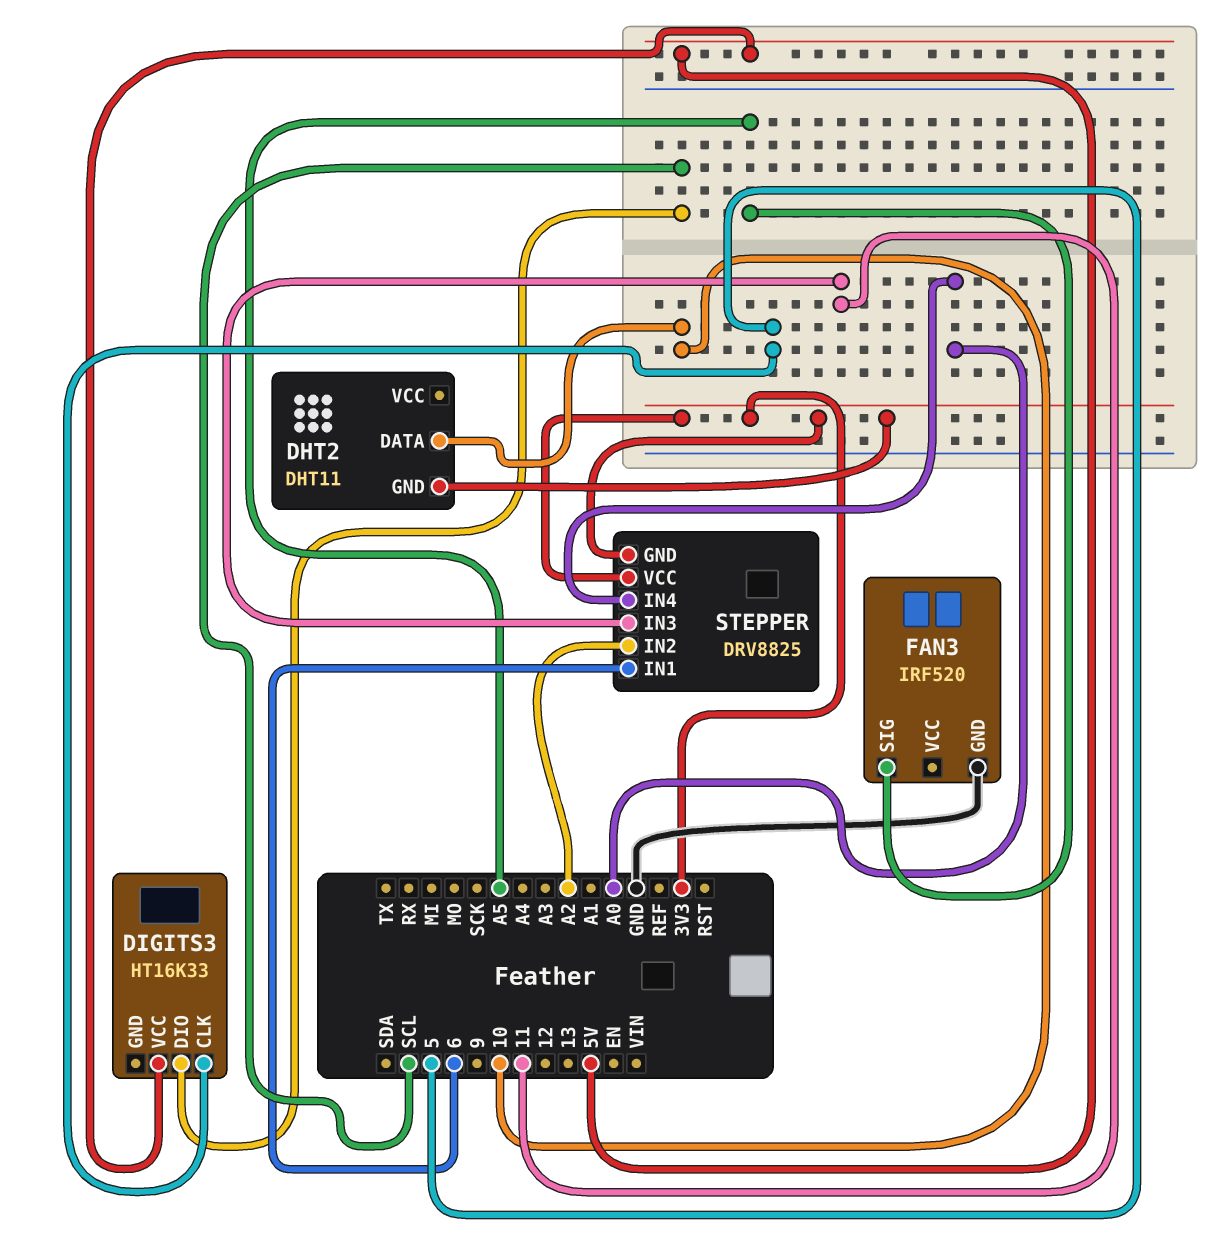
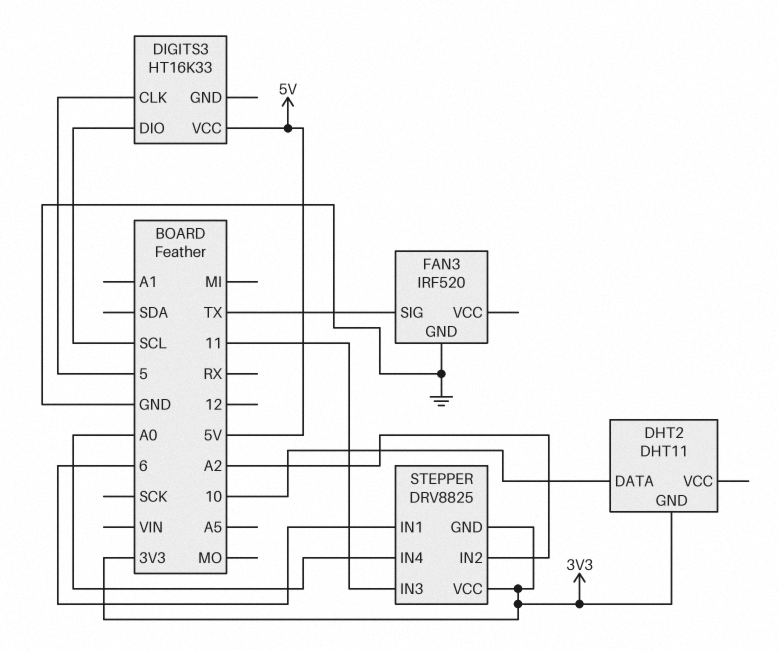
FAN3 pin SIG: A5 -> TX

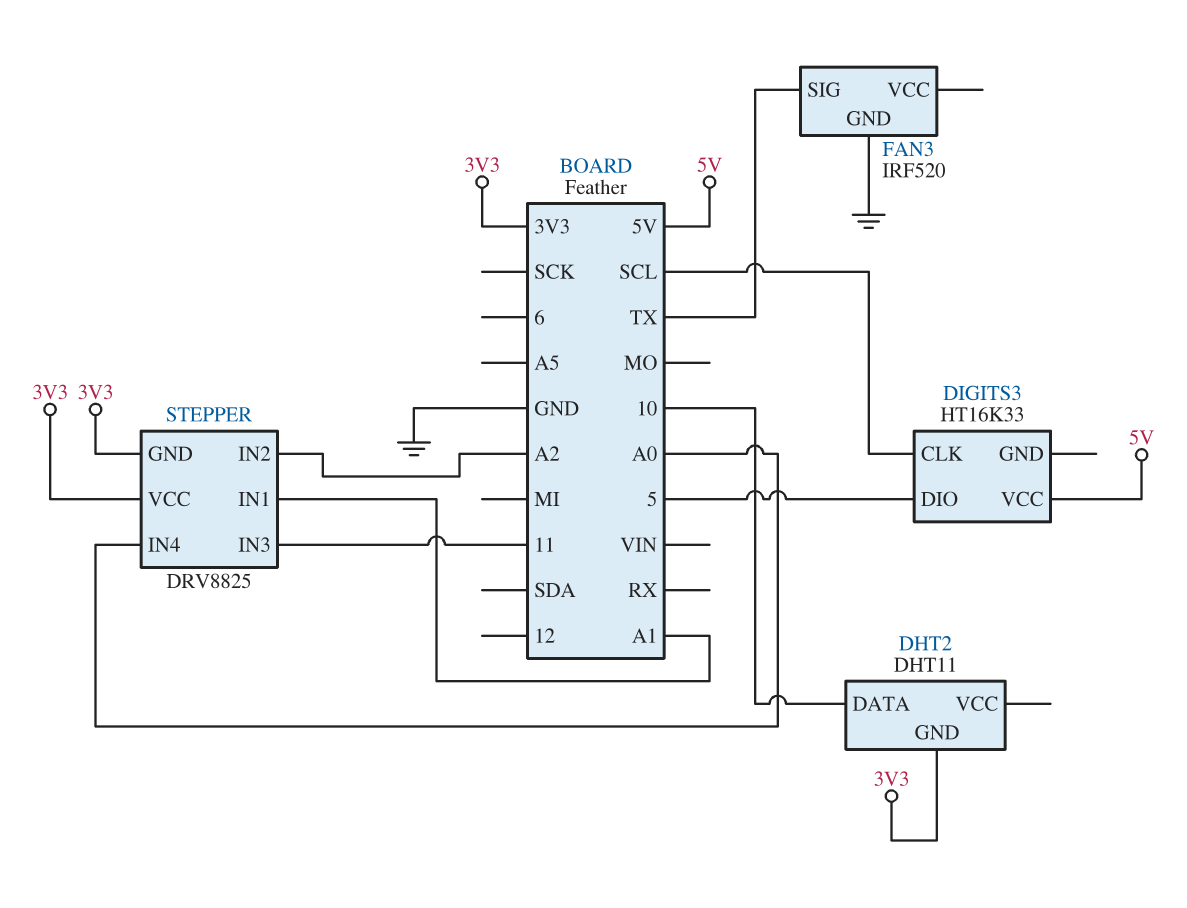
DIGITS3 pin CLK: 5 -> SCL
DIGITS3 pin DIO: SCL -> 5
STEPPER pin IN1: 6 -> A1

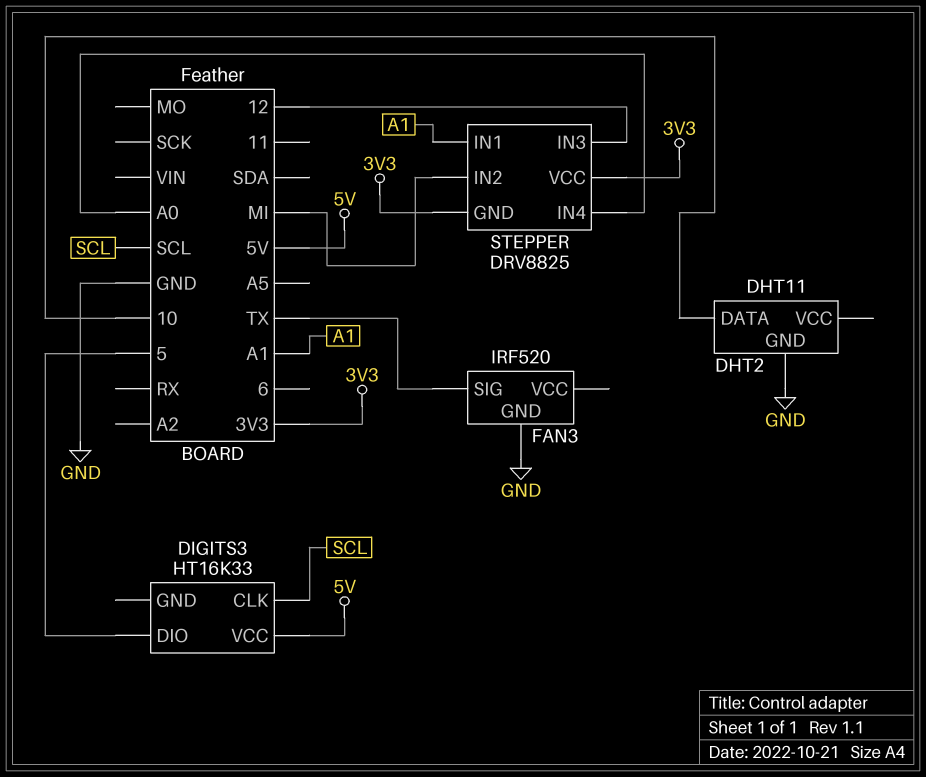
DHT2 pin GND: 3V3 -> GND
STEPPER pin IN2: A2 -> MI
STEPPER pin IN3: 11 -> 12

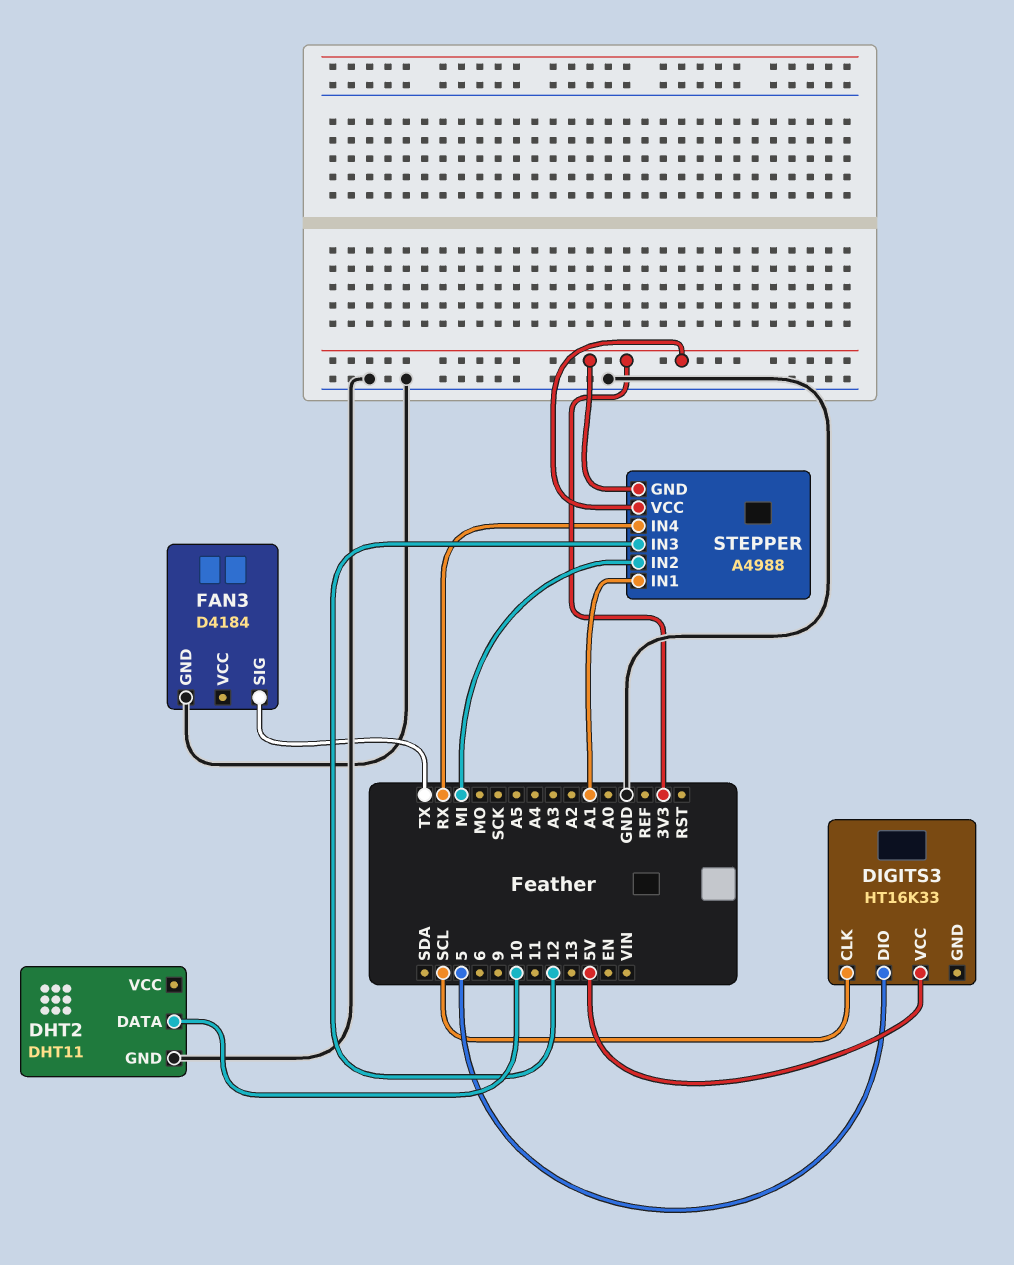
FAN3: IRF520 -> D4184
STEPPER: DRV8825 -> A4988
STEPPER pin IN4: A0 -> RX

